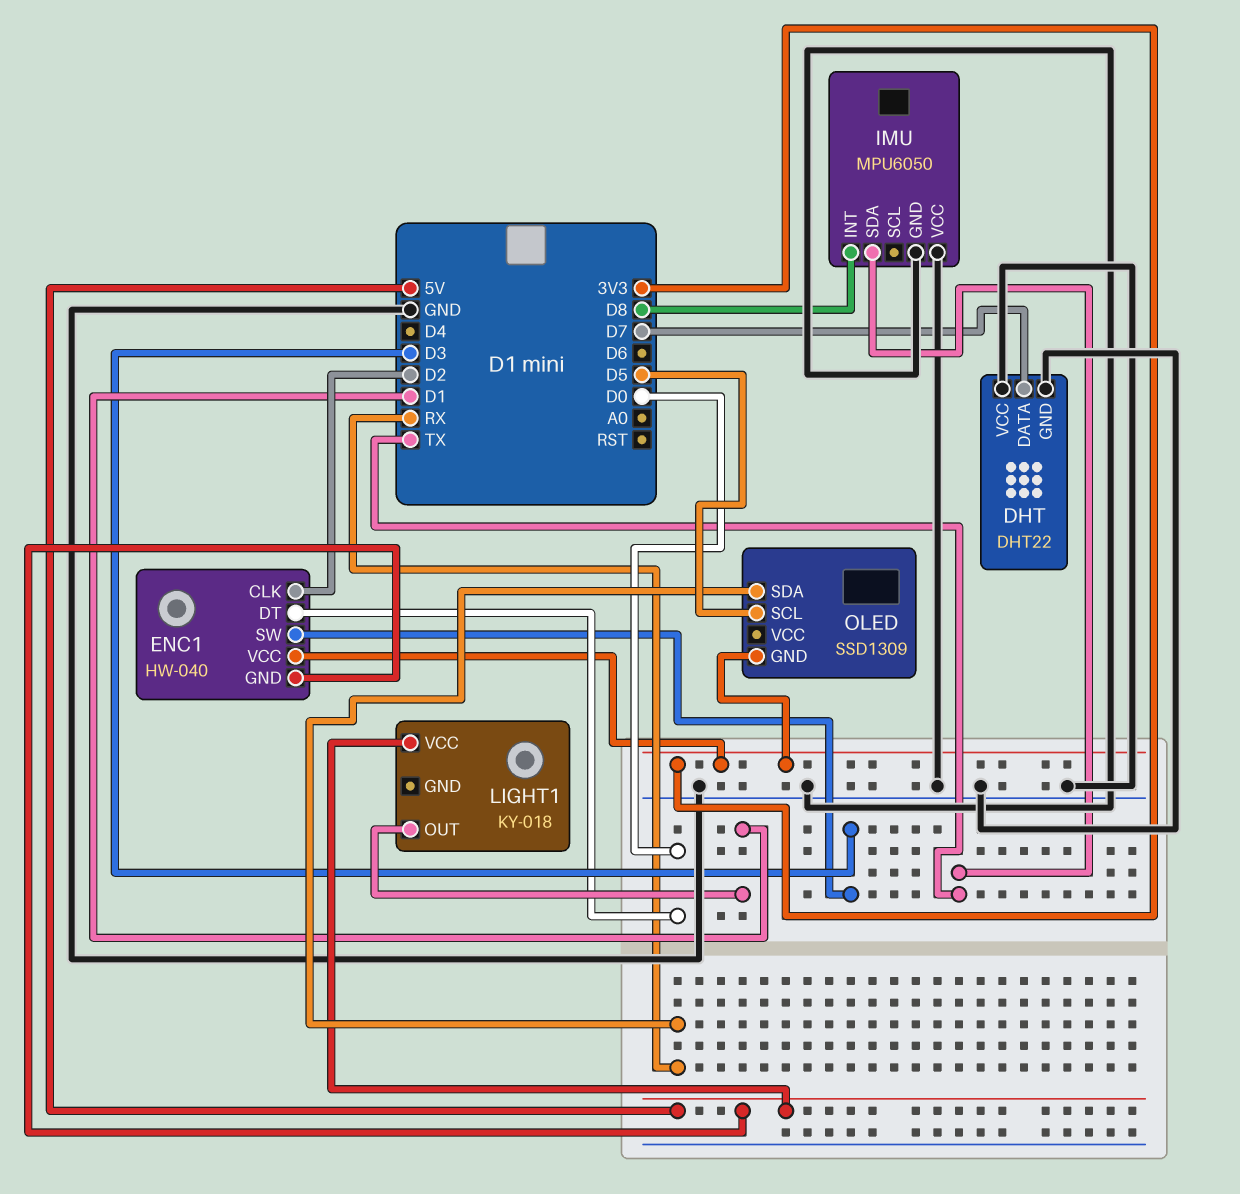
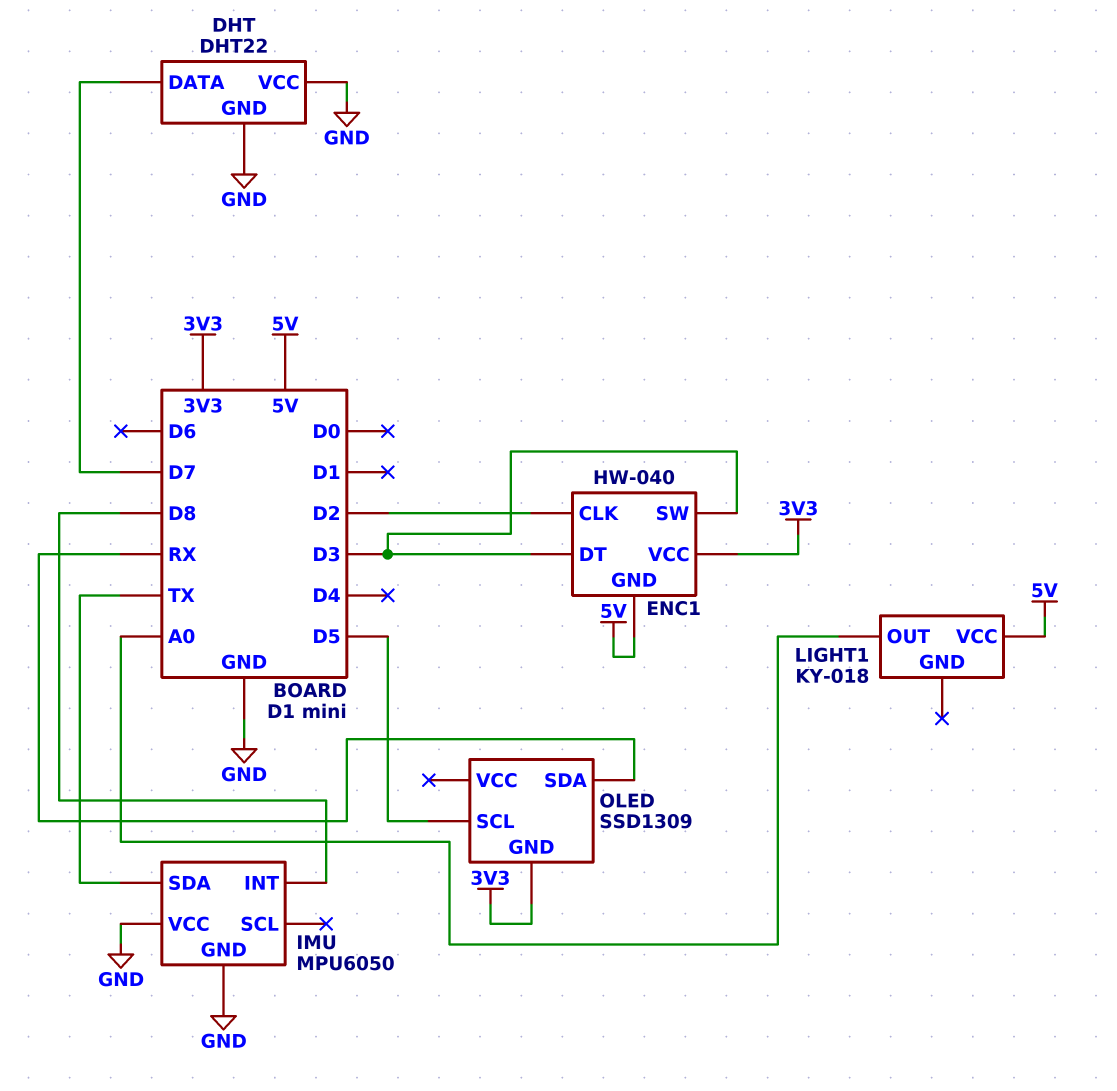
ENC1 pin DT: D0 -> D3
LIGHT1 pin OUT: D1 -> A0

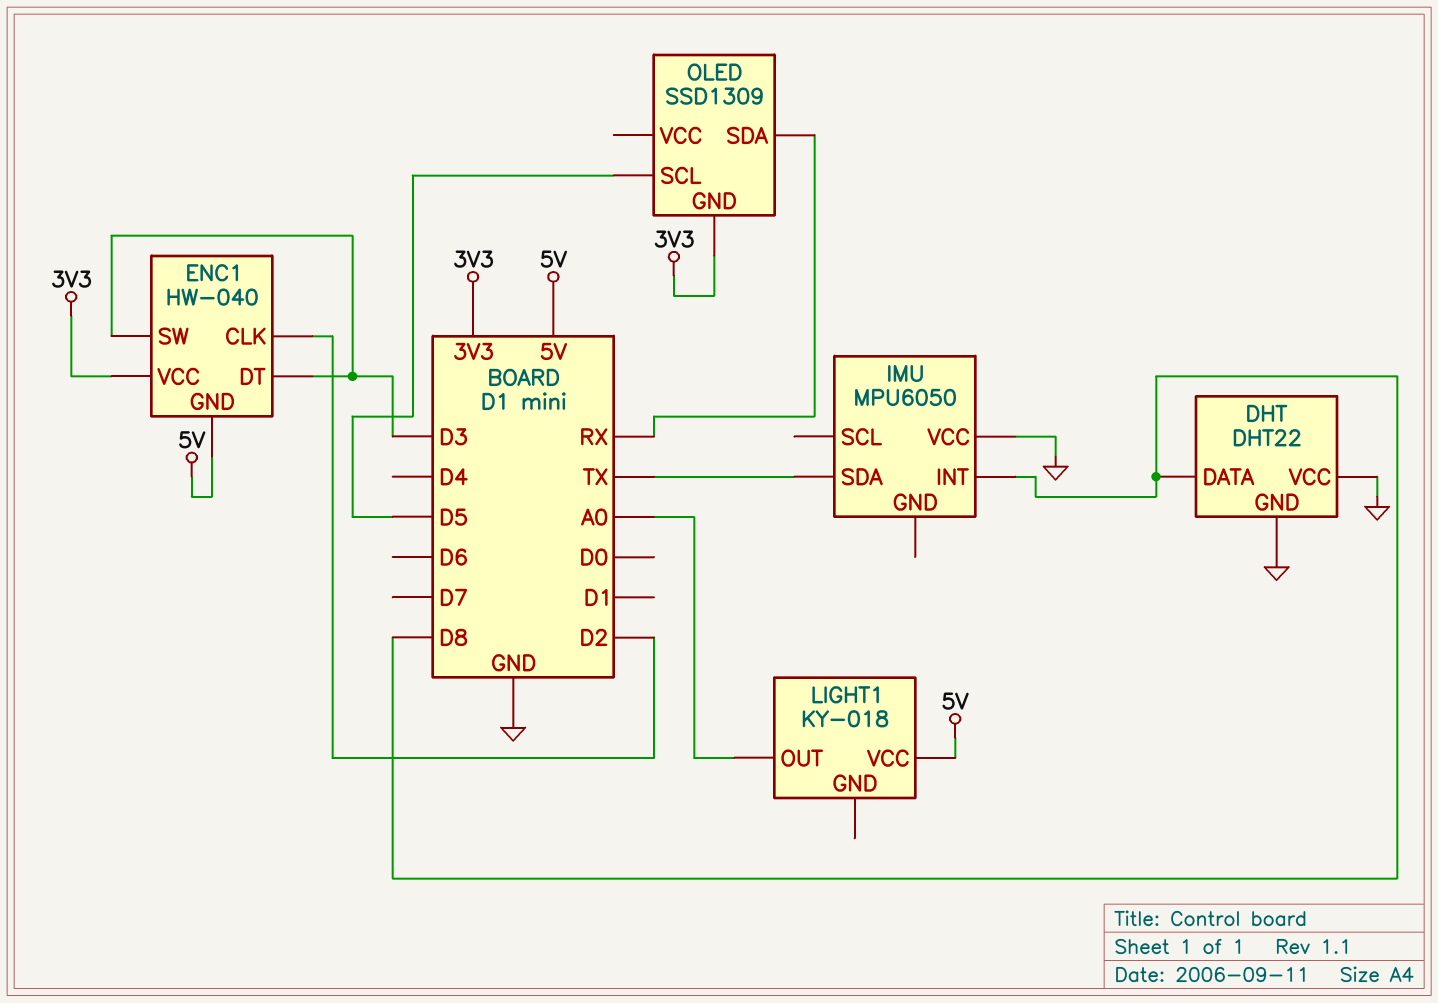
DHT pin DATA: D7 -> D8
IMU pin GND: GND -> none

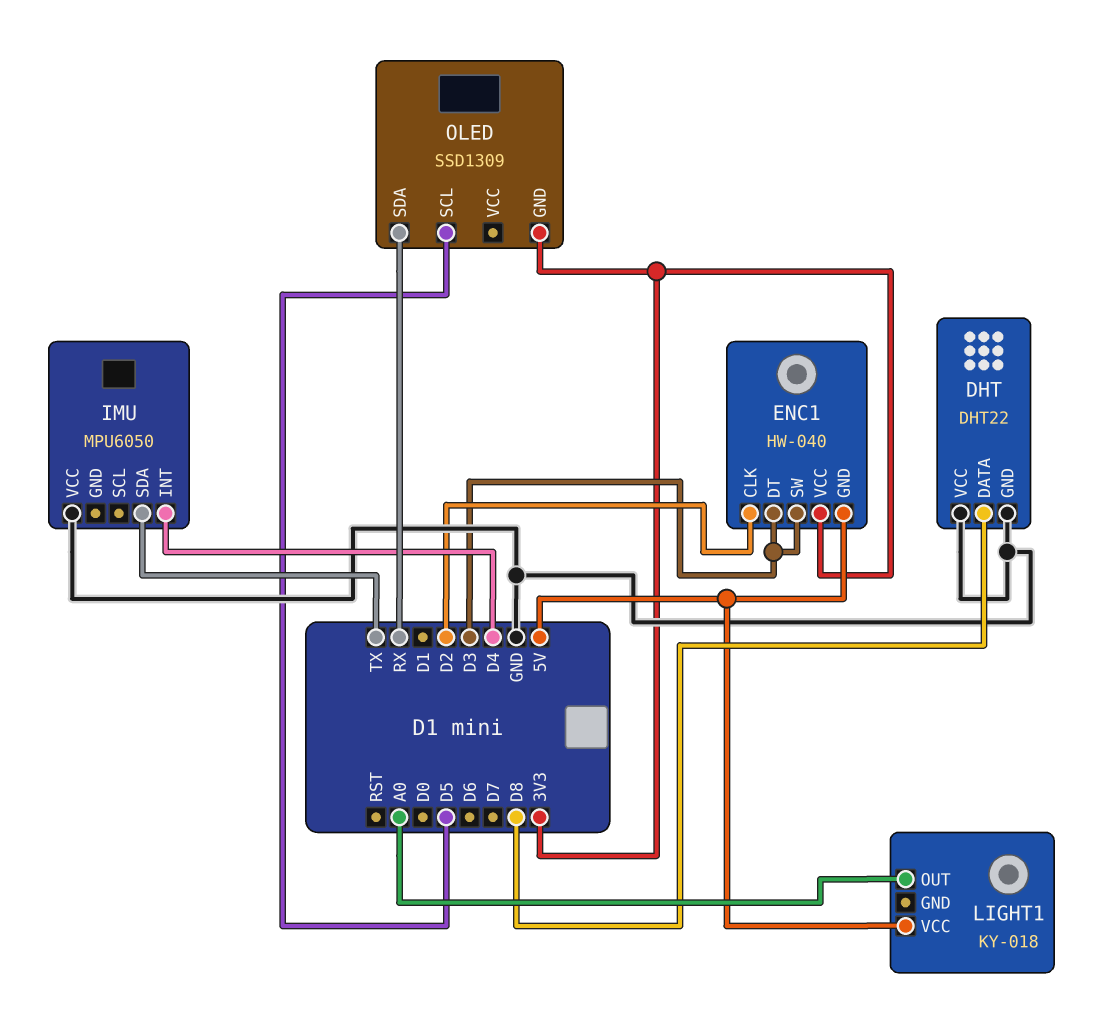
IMU pin INT: D8 -> D4

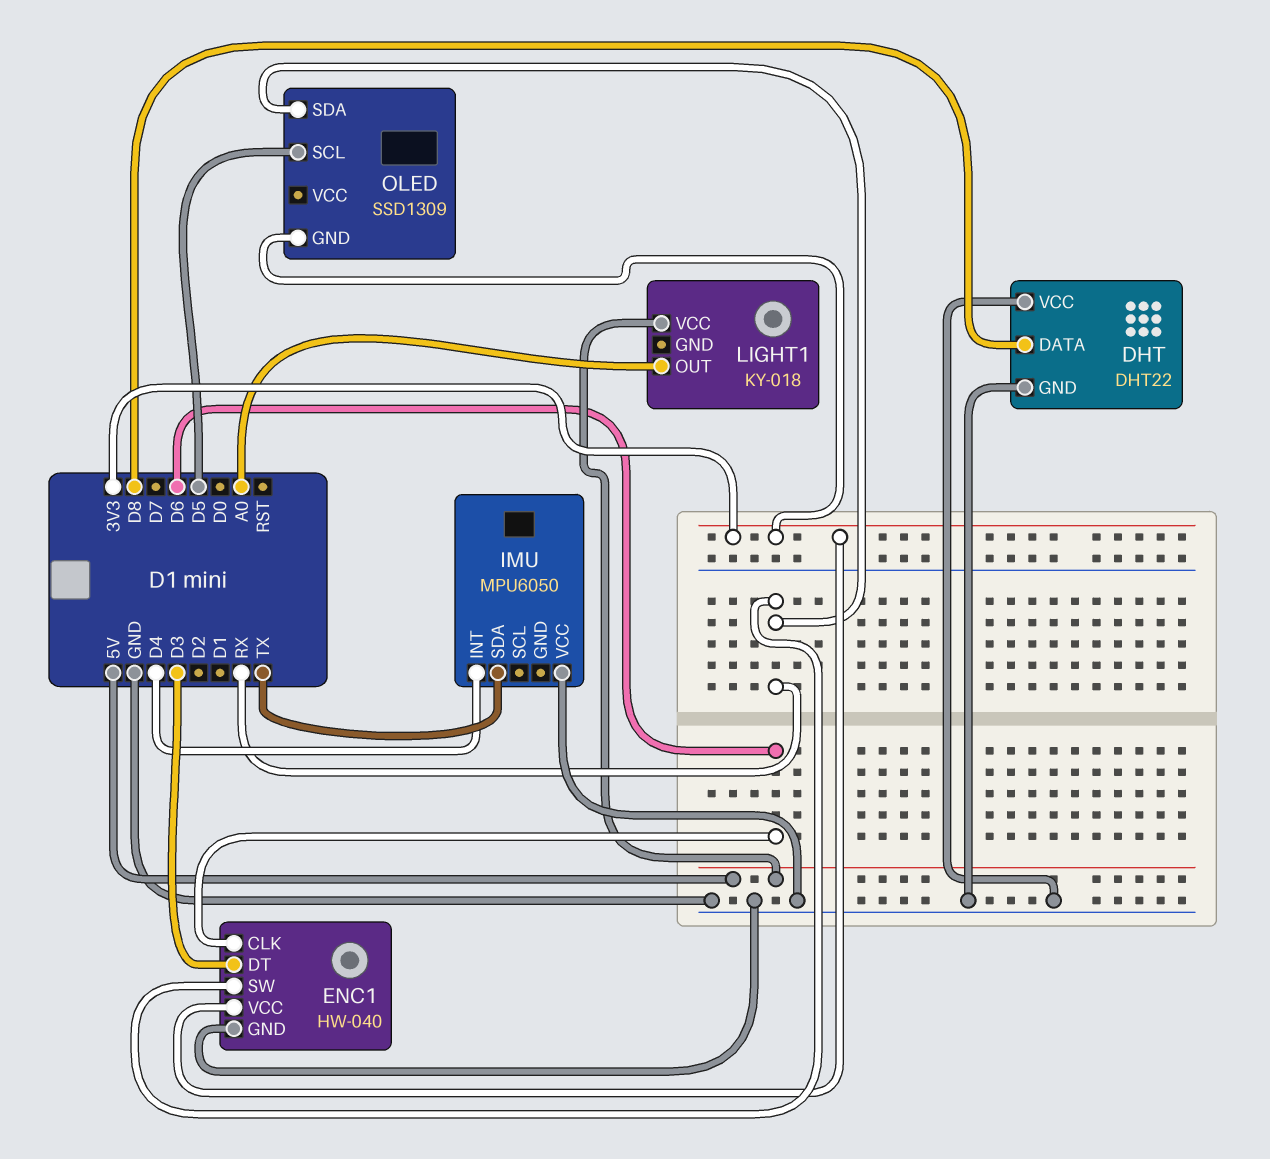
ENC1 pin CLK: D2 -> D6
ENC1 pin GND: 5V -> GND
ENC1 pin SW: D3 -> RX

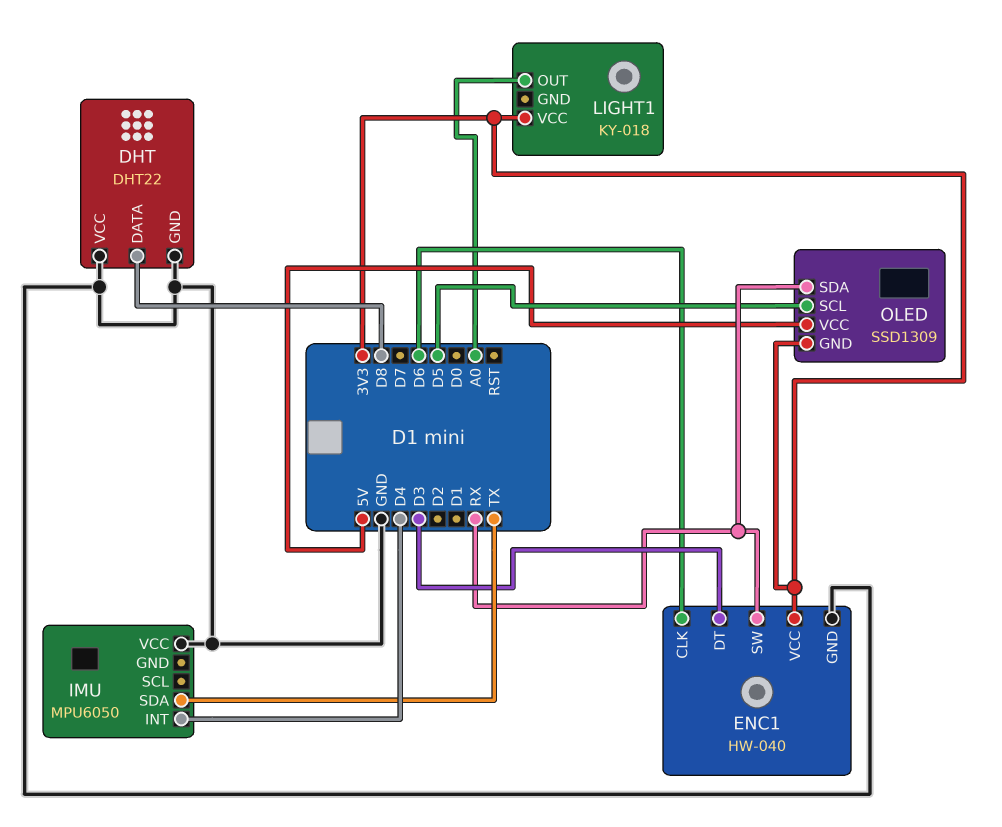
LIGHT1 pin VCC: 5V -> 3V3
OLED pin VCC: none -> 5V

